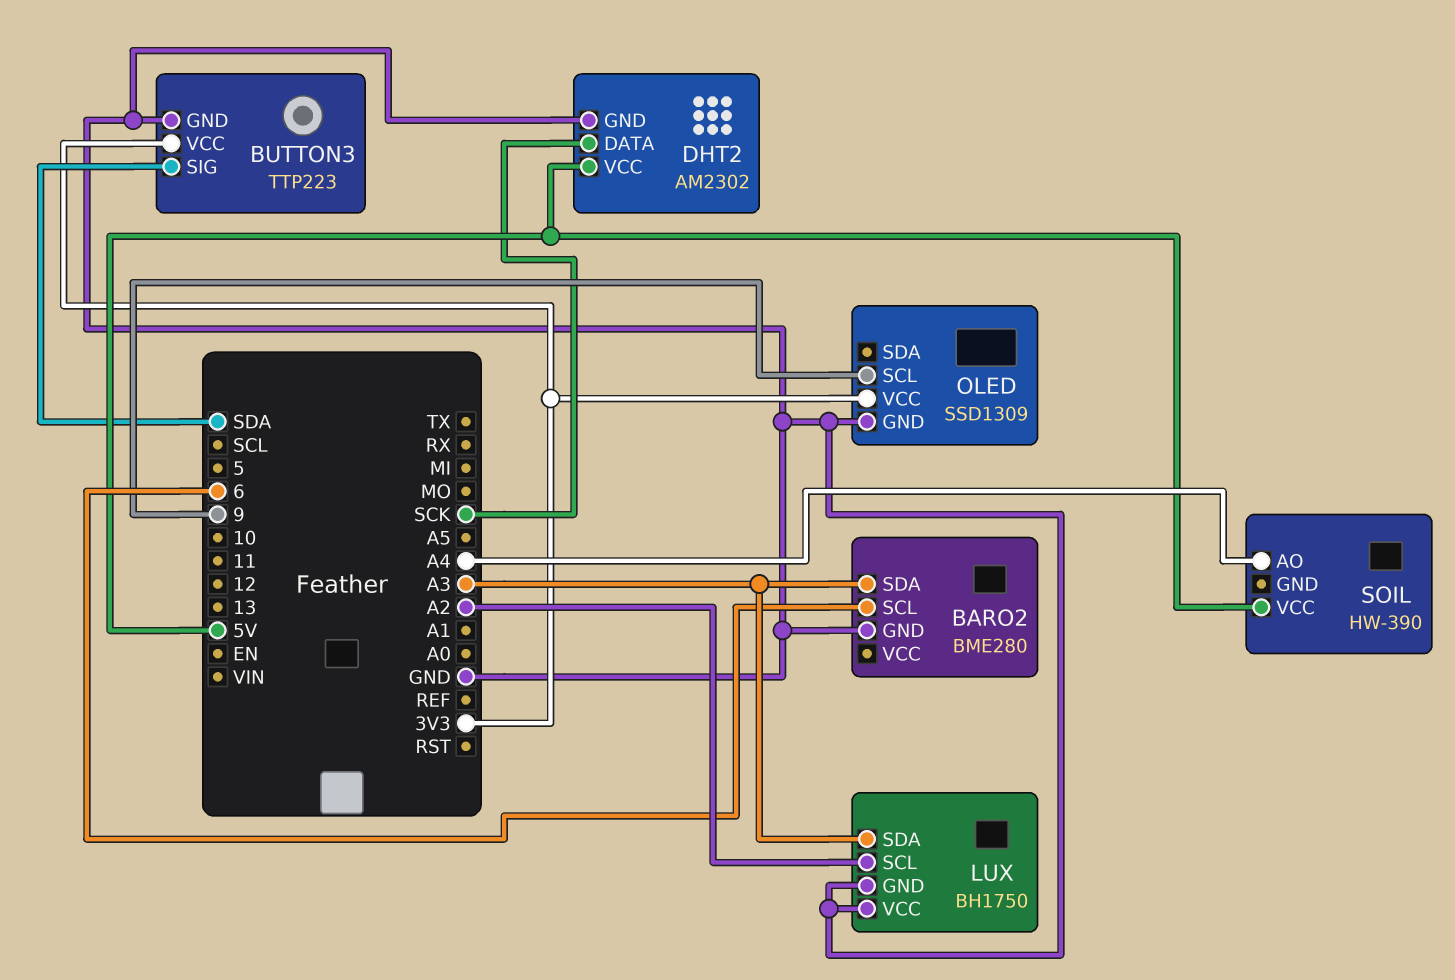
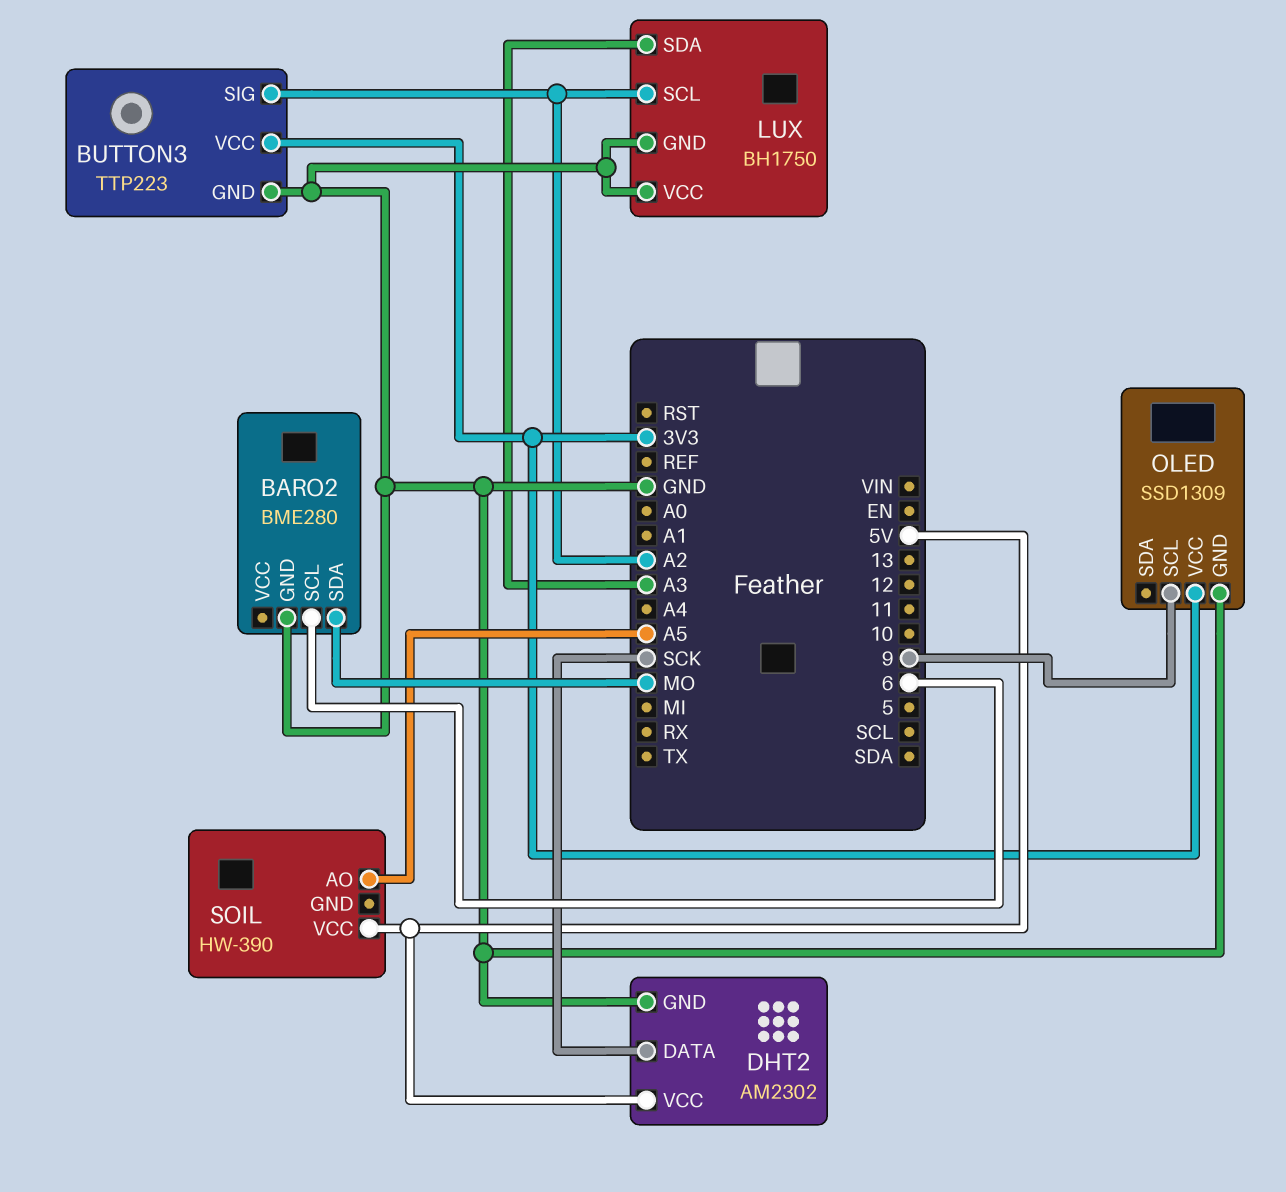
BARO2 pin SDA: A3 -> MO
BUTTON3 pin SIG: SDA -> A2
SOIL pin AO: A4 -> A5

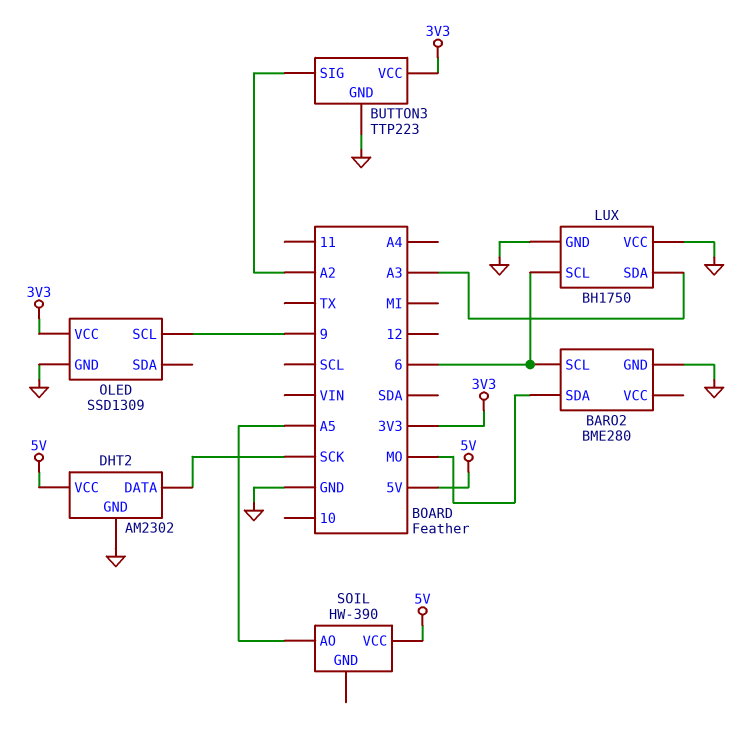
LUX pin SCL: A2 -> 6

